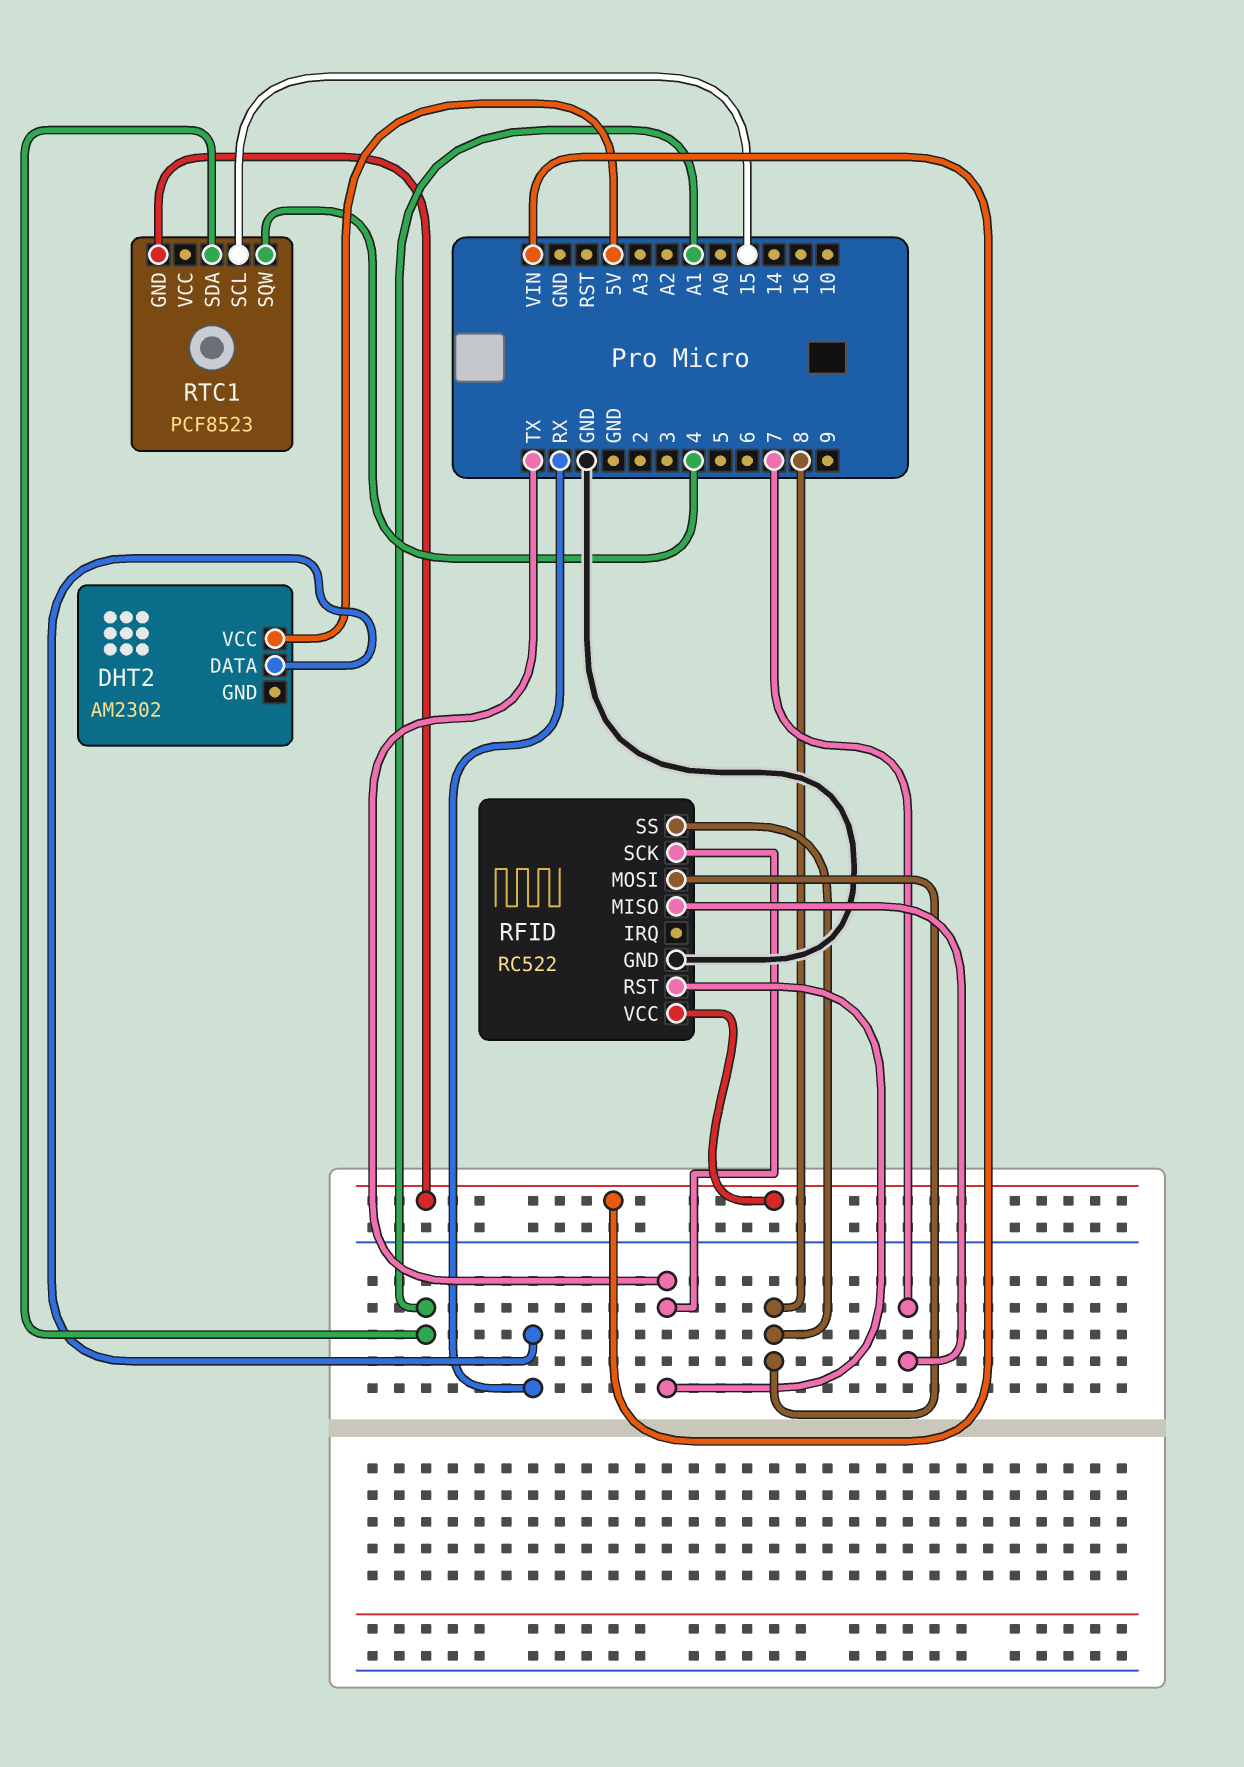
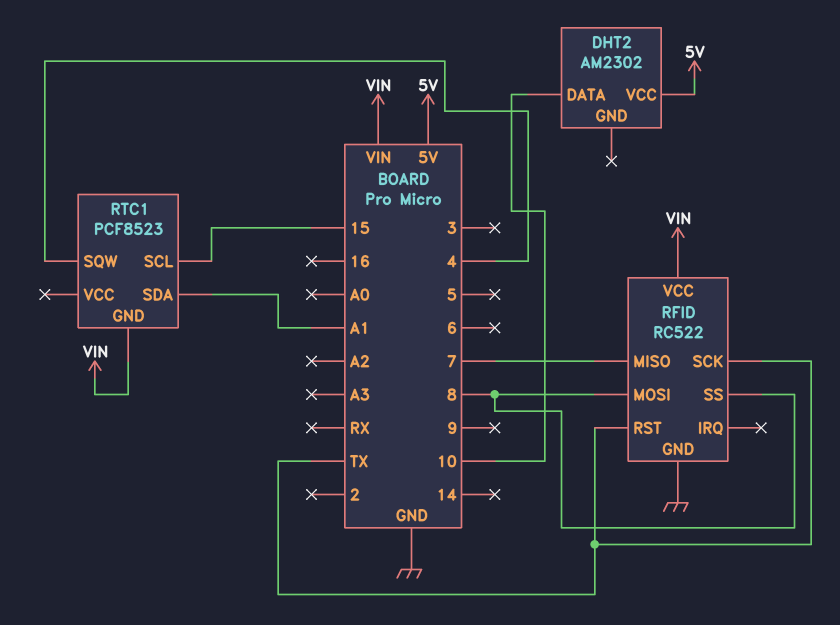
DHT2 pin DATA: RX -> 10

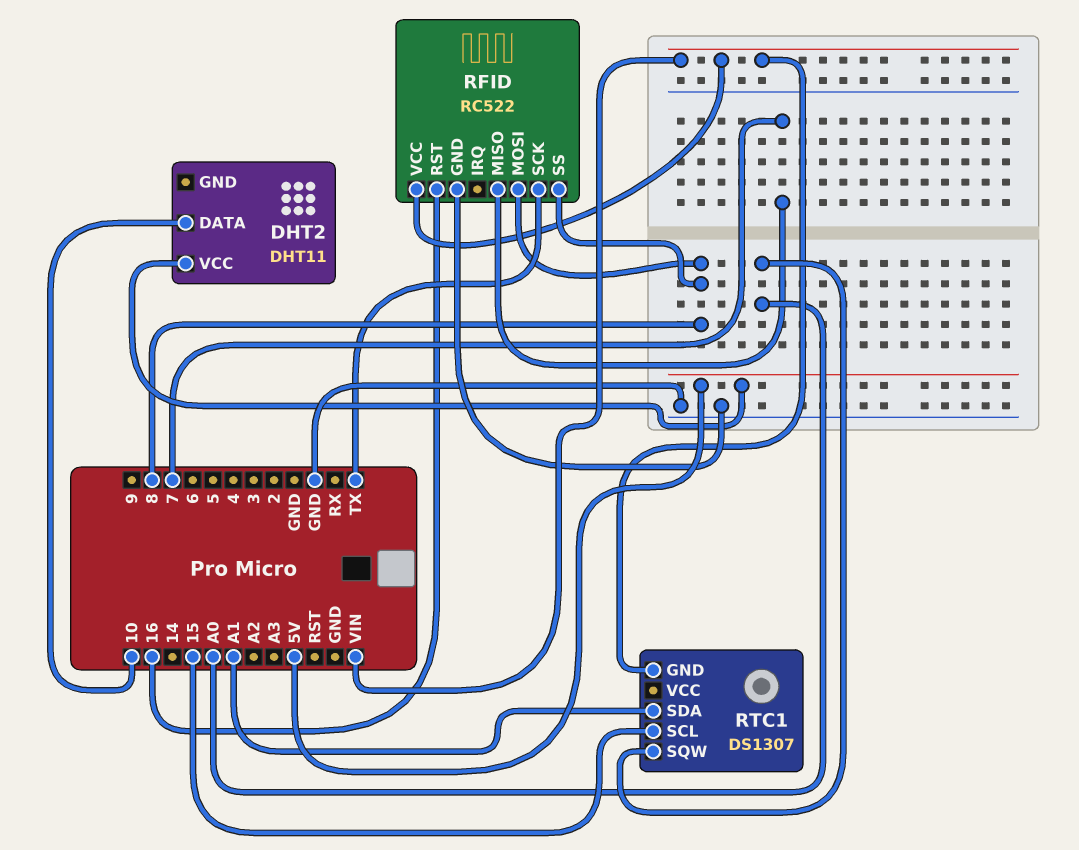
DHT2: AM2302 -> DHT11
RFID pin RST: TX -> 16
RTC1: PCF8523 -> DS1307
RTC1 pin SQW: 4 -> A0

